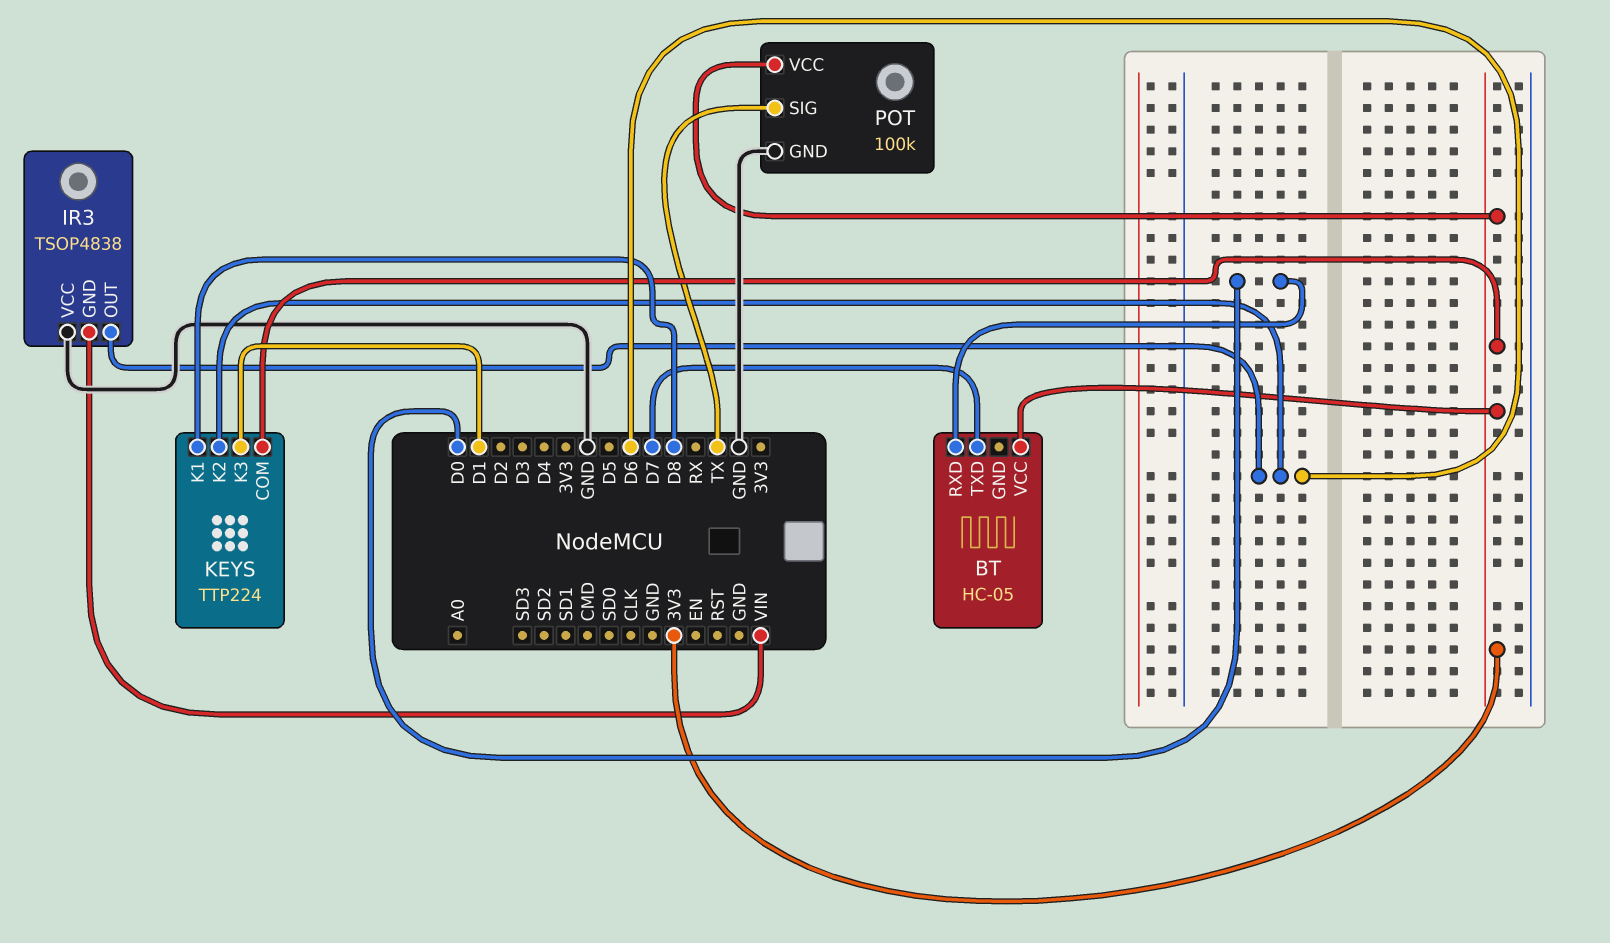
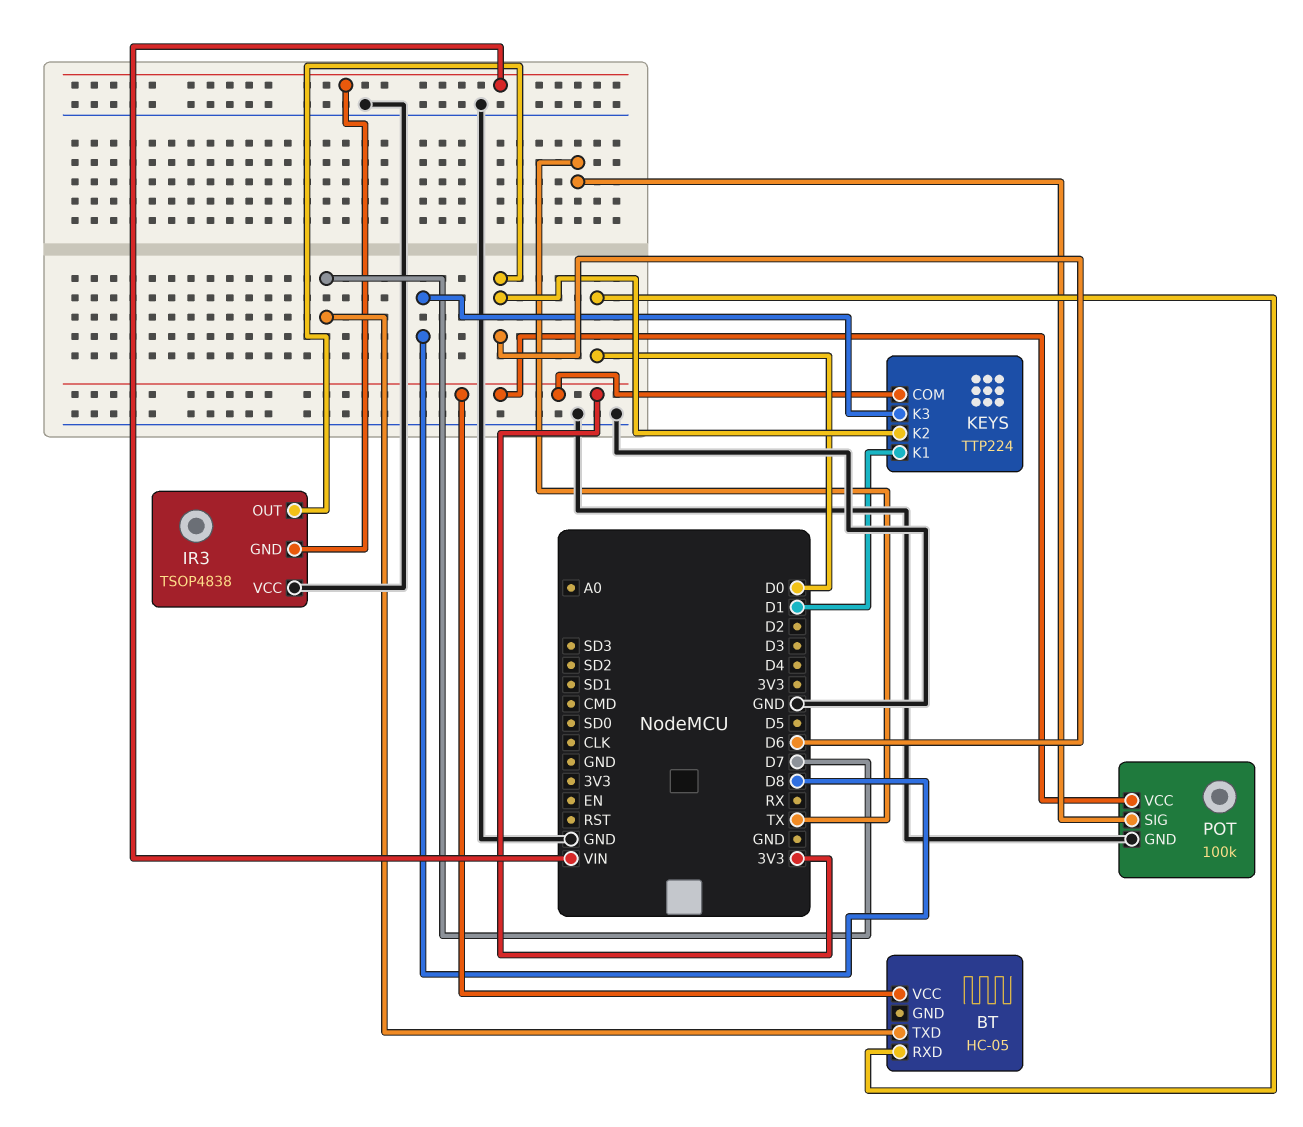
KEYS pin K1: D8 -> D1
KEYS pin K3: D1 -> D8

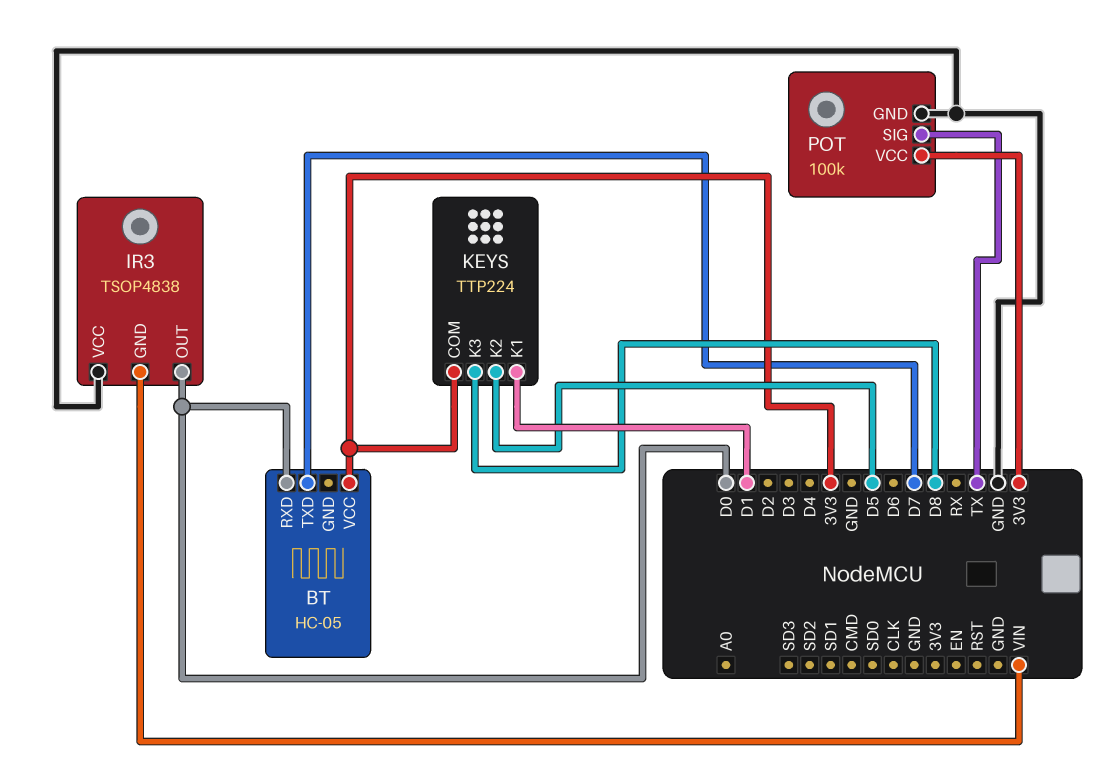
IR3 pin OUT: D6 -> D0
KEYS pin K2: D6 -> D5

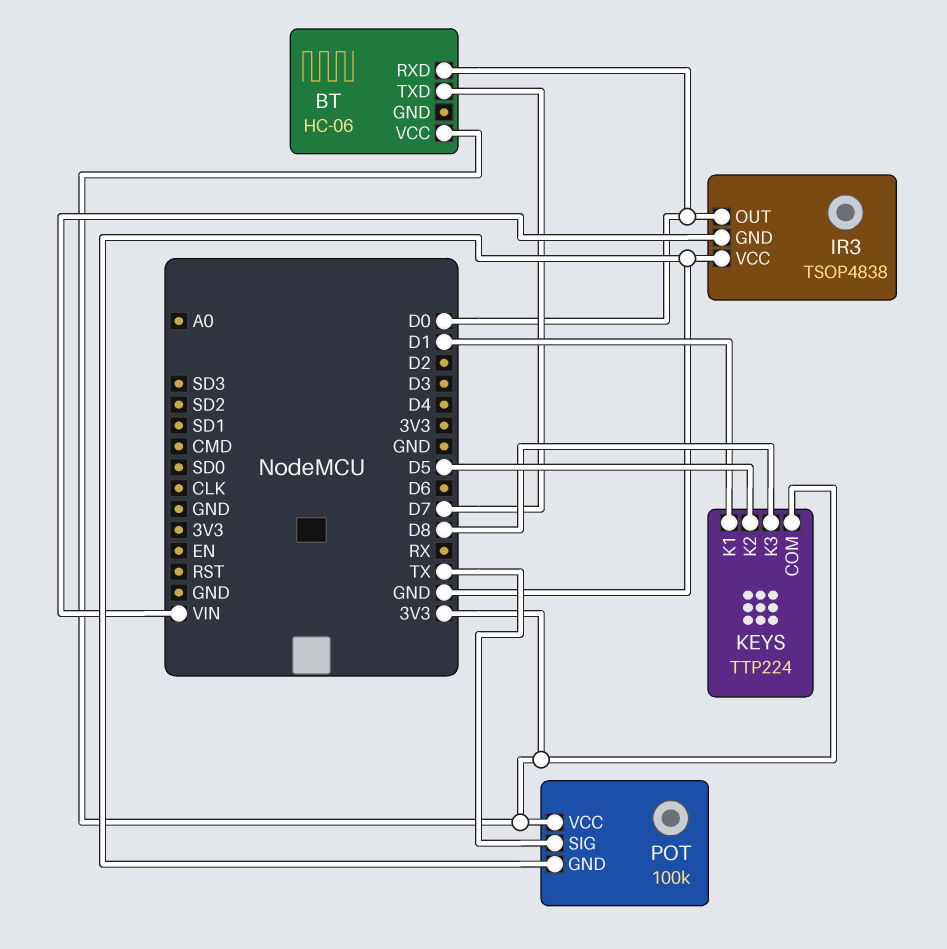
BT: HC-05 -> HC-06

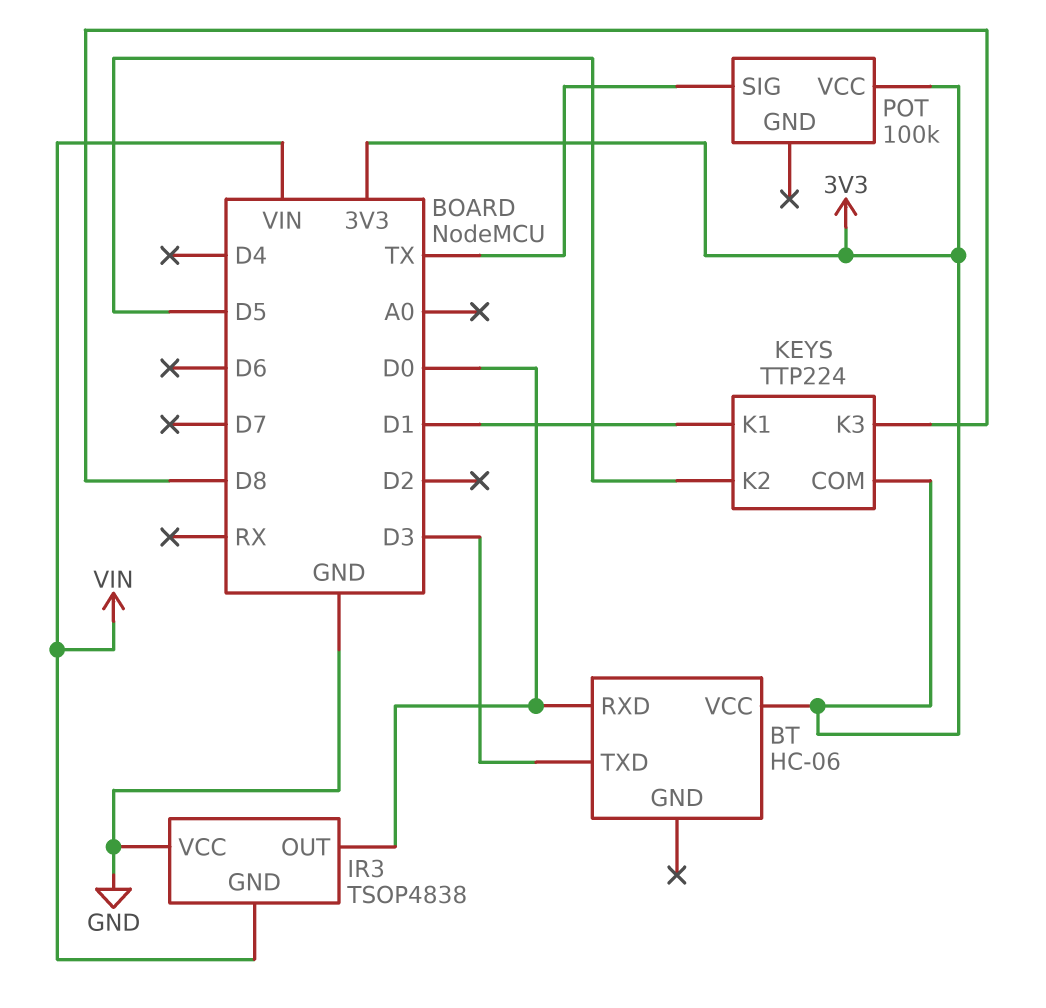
BT pin TXD: D7 -> D3
POT pin GND: GND -> none

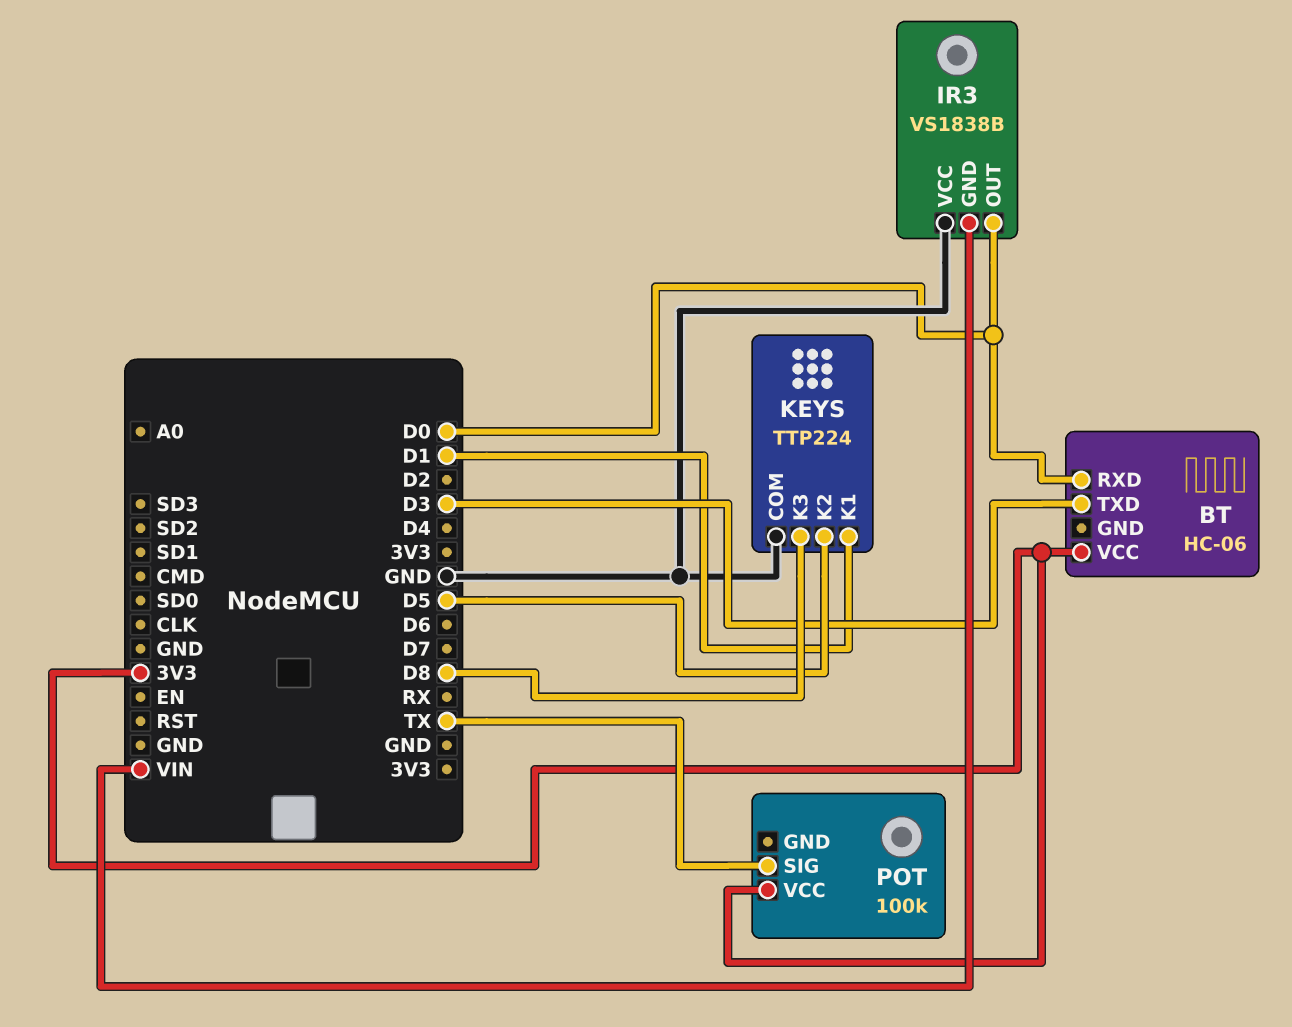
IR3: TSOP4838 -> VS1838B
KEYS pin COM: 3V3 -> GND

